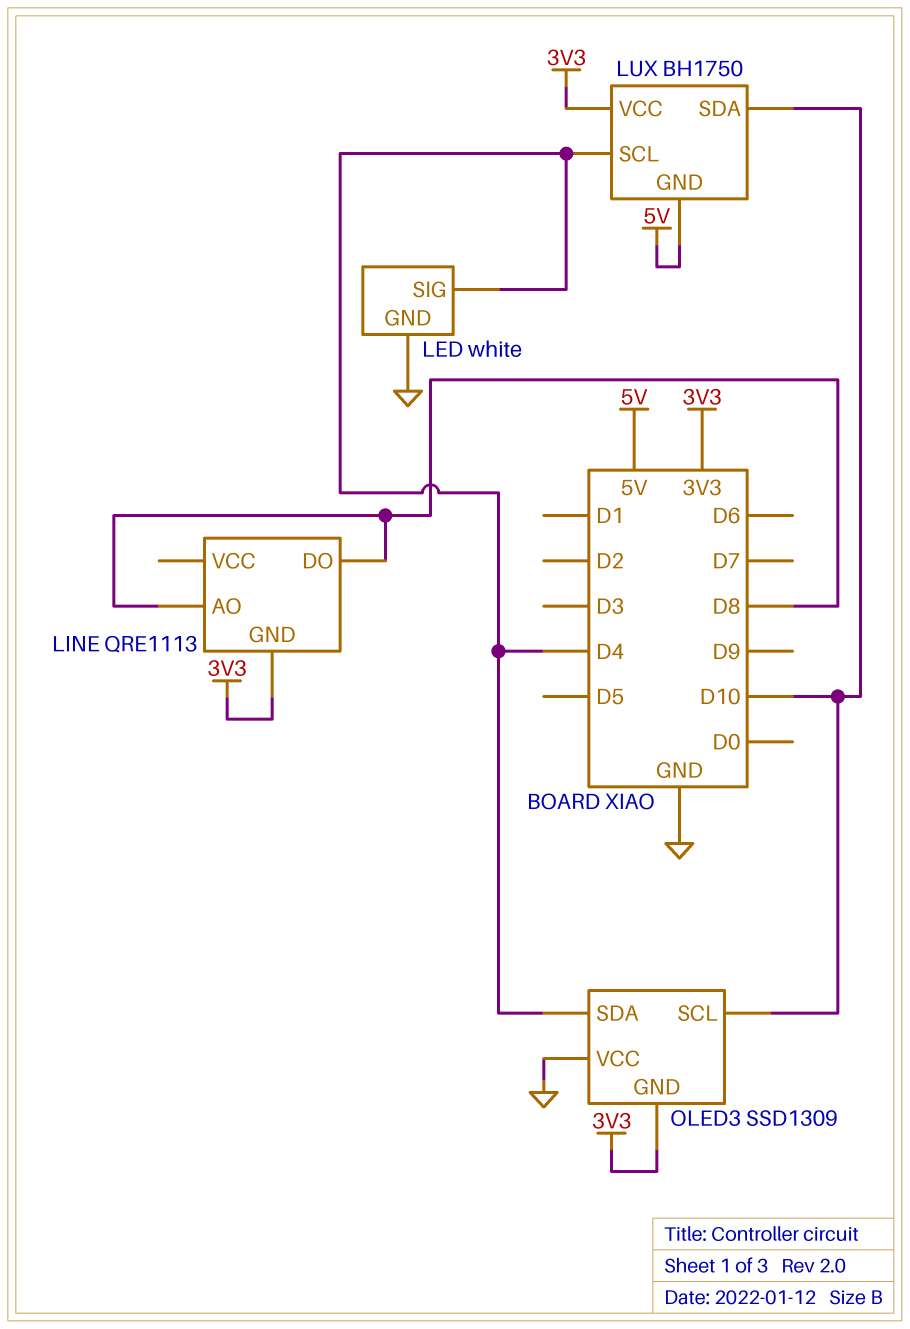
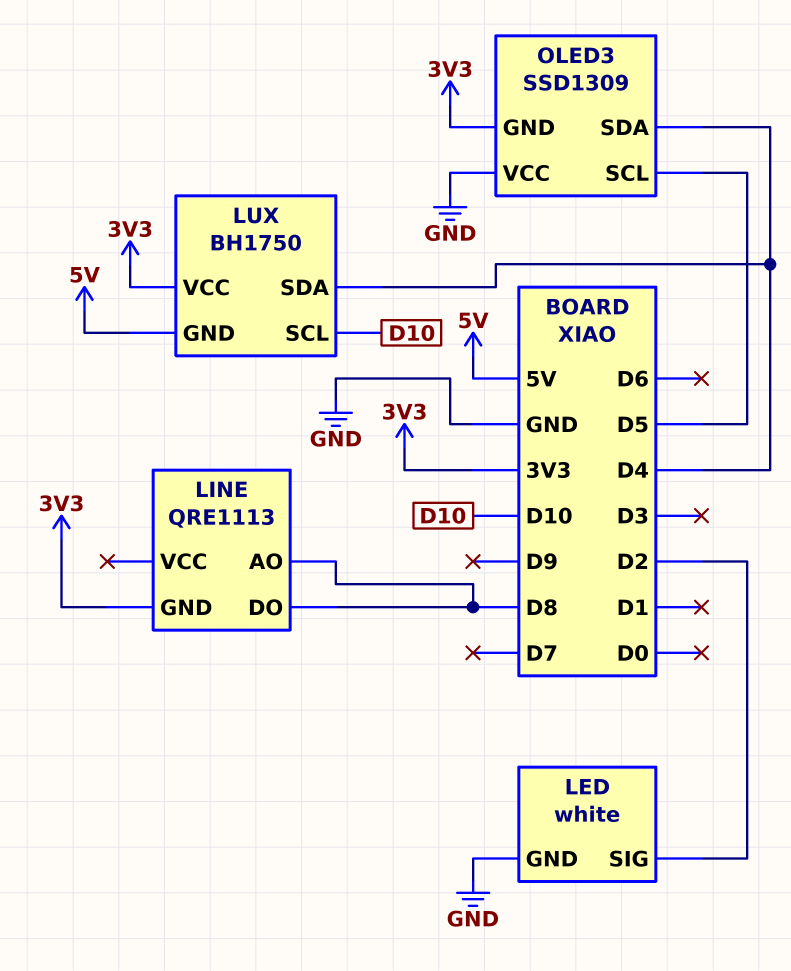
LED pin SIG: D4 -> D2
LUX pin SCL: D4 -> D10
LUX pin SDA: D10 -> D4
OLED3 pin SCL: D10 -> D5

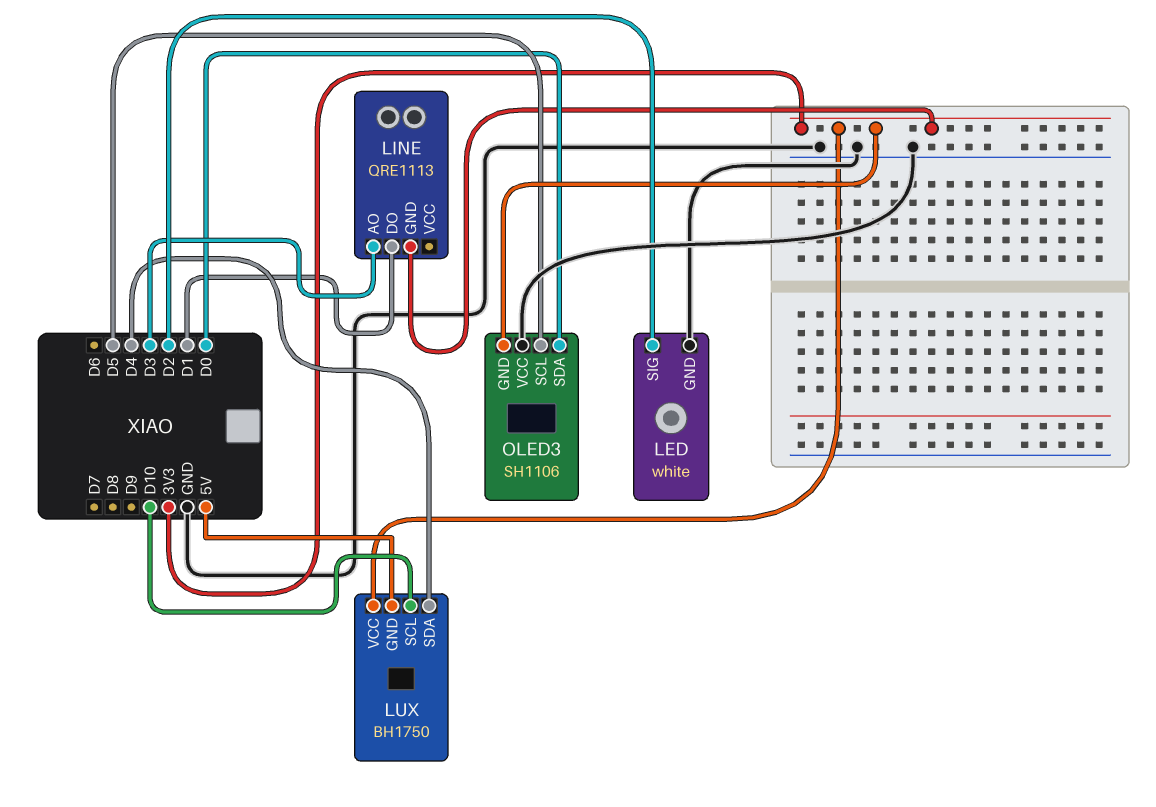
LINE pin AO: D8 -> D3
LINE pin DO: D8 -> D1
OLED3: SSD1309 -> SH1106
OLED3 pin SDA: D4 -> D0

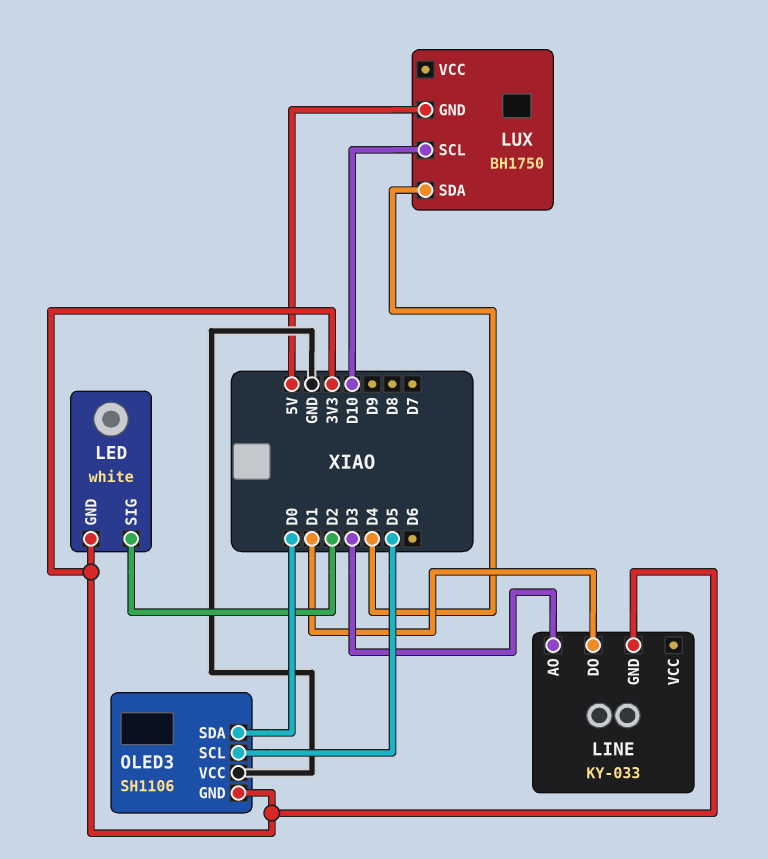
LED pin GND: GND -> 3V3
LINE: QRE1113 -> KY-033
LUX pin VCC: 3V3 -> none

